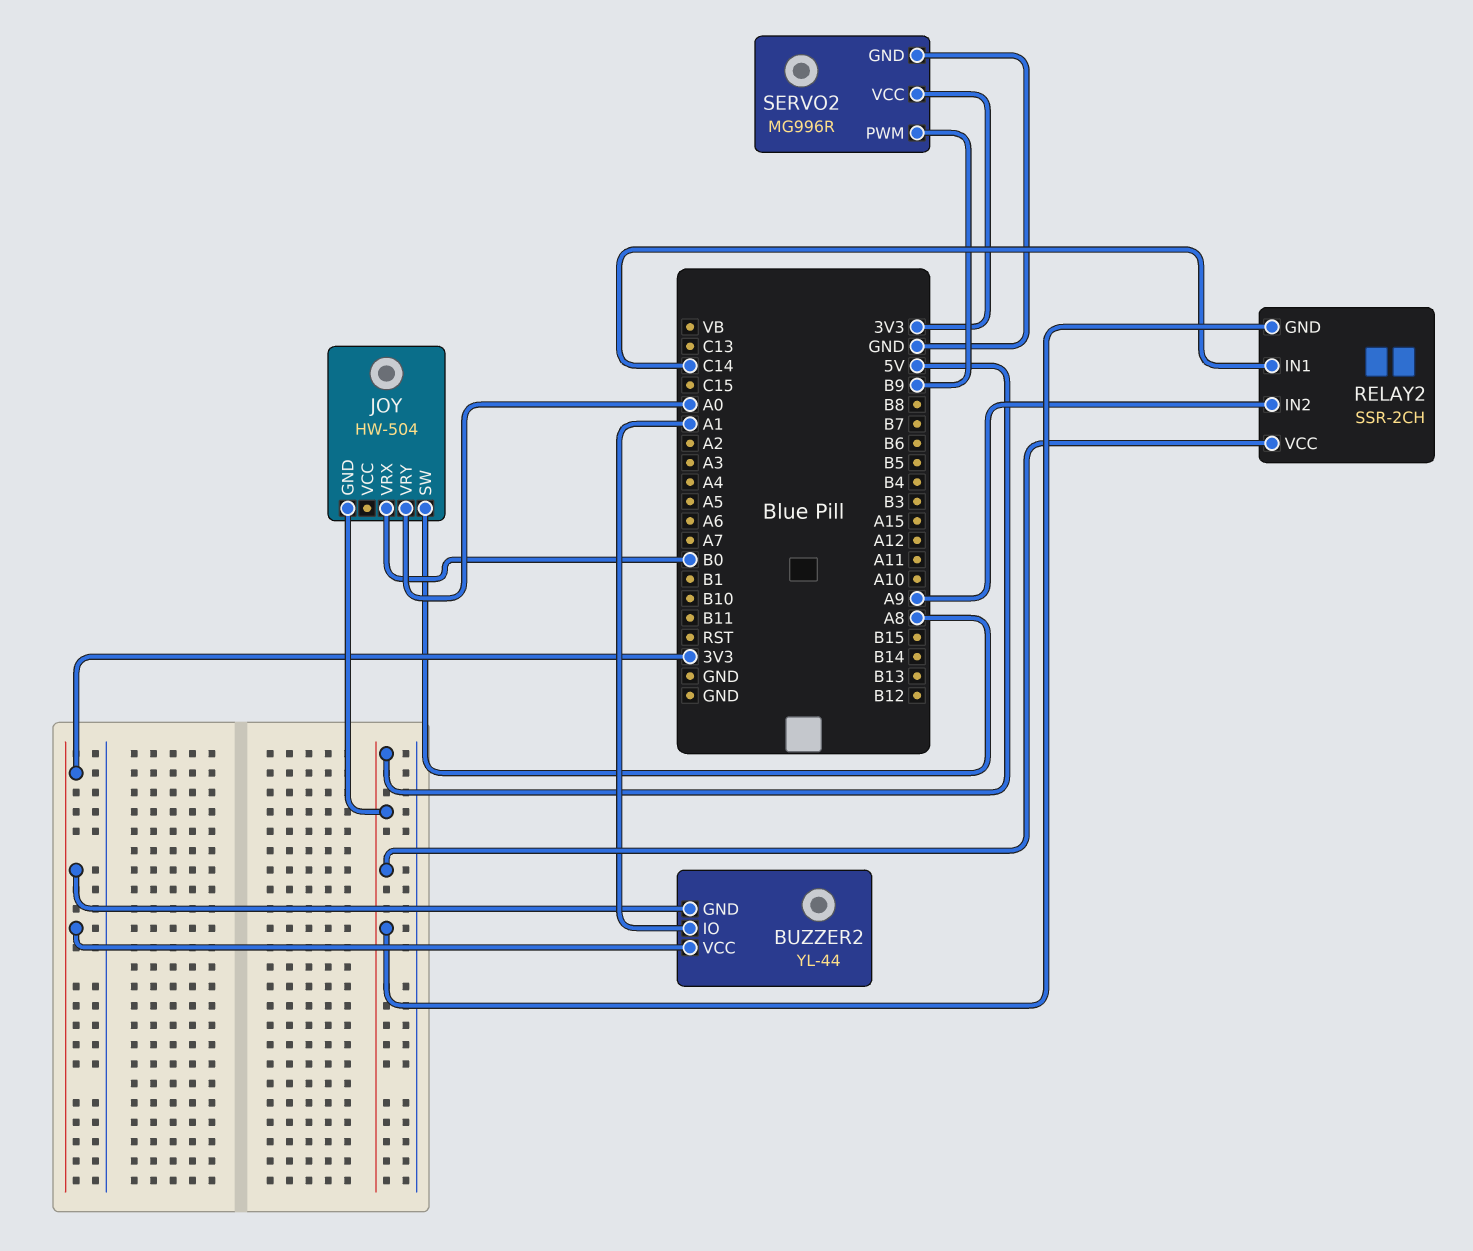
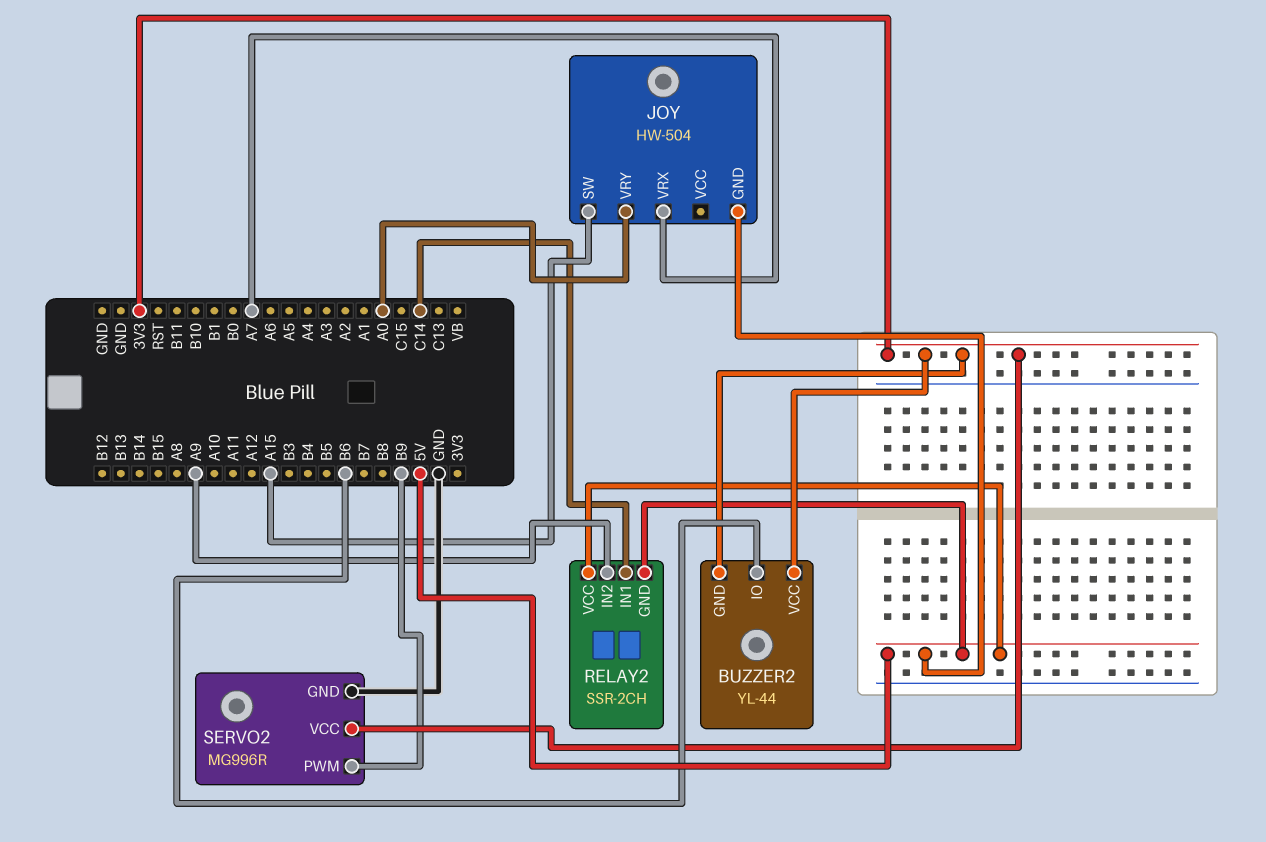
BUZZER2 pin IO: A1 -> B6
JOY pin SW: A8 -> A15
JOY pin VRX: B0 -> A7

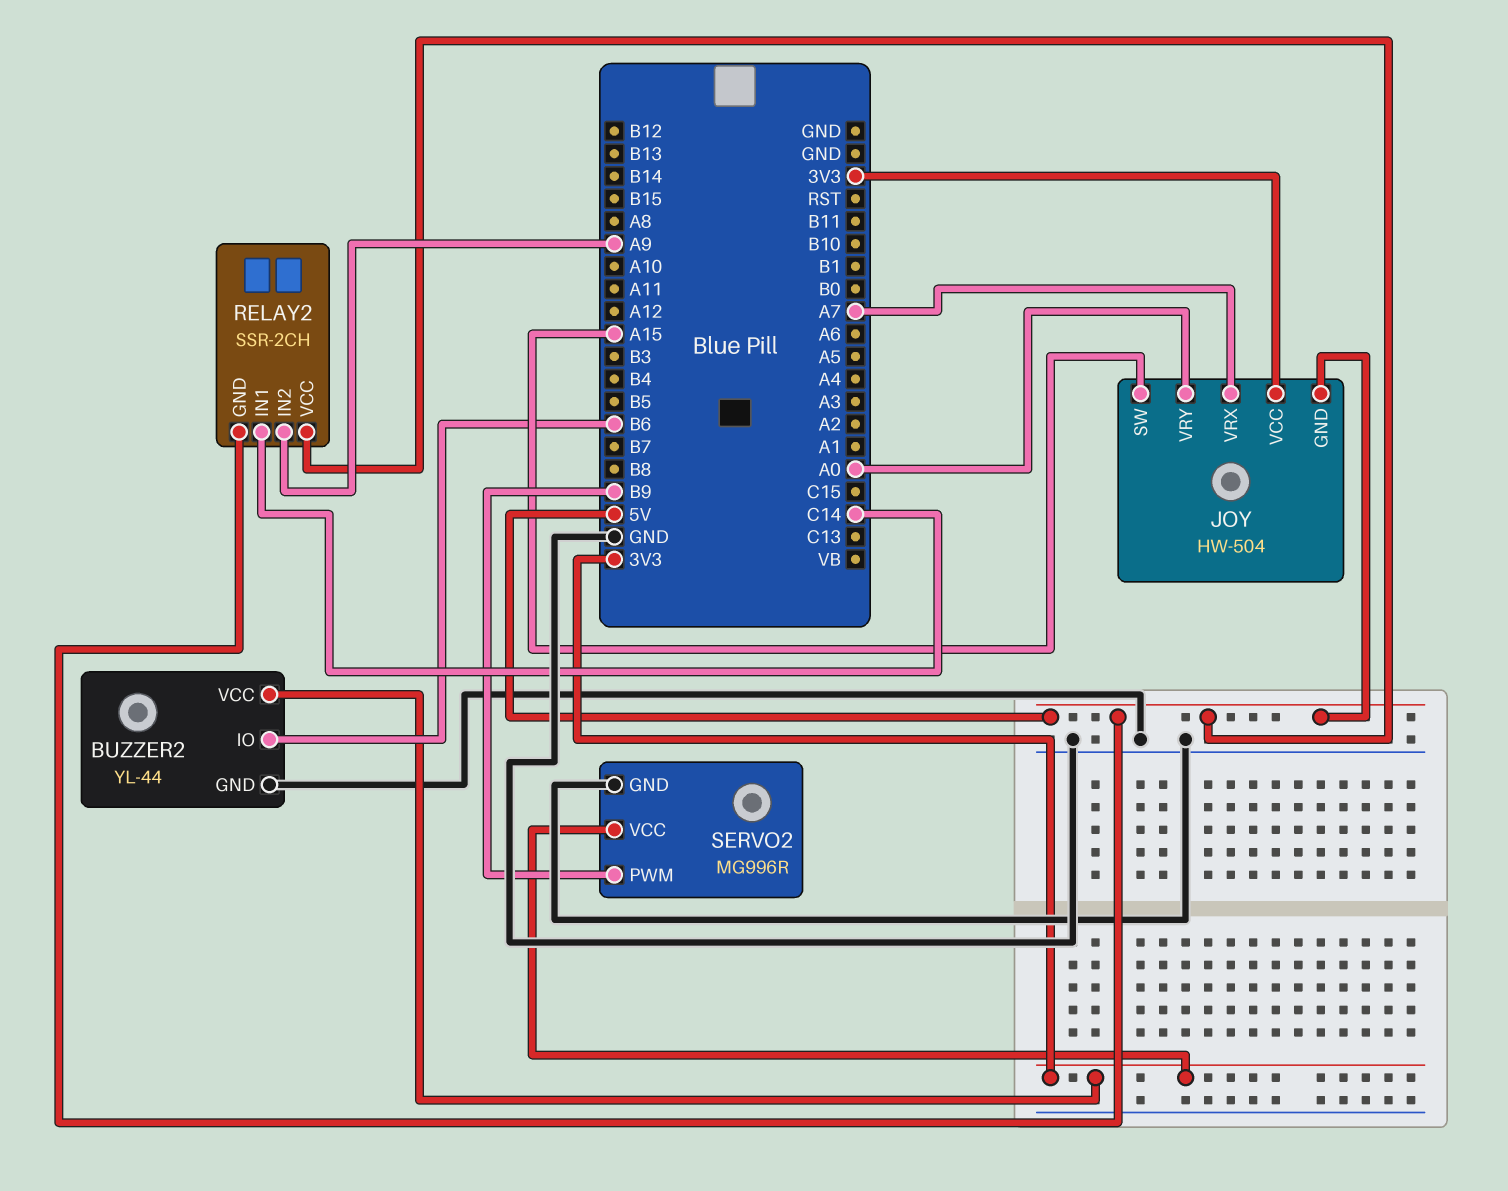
BUZZER2 pin GND: 3V3 -> GND
JOY pin VCC: none -> 3V3

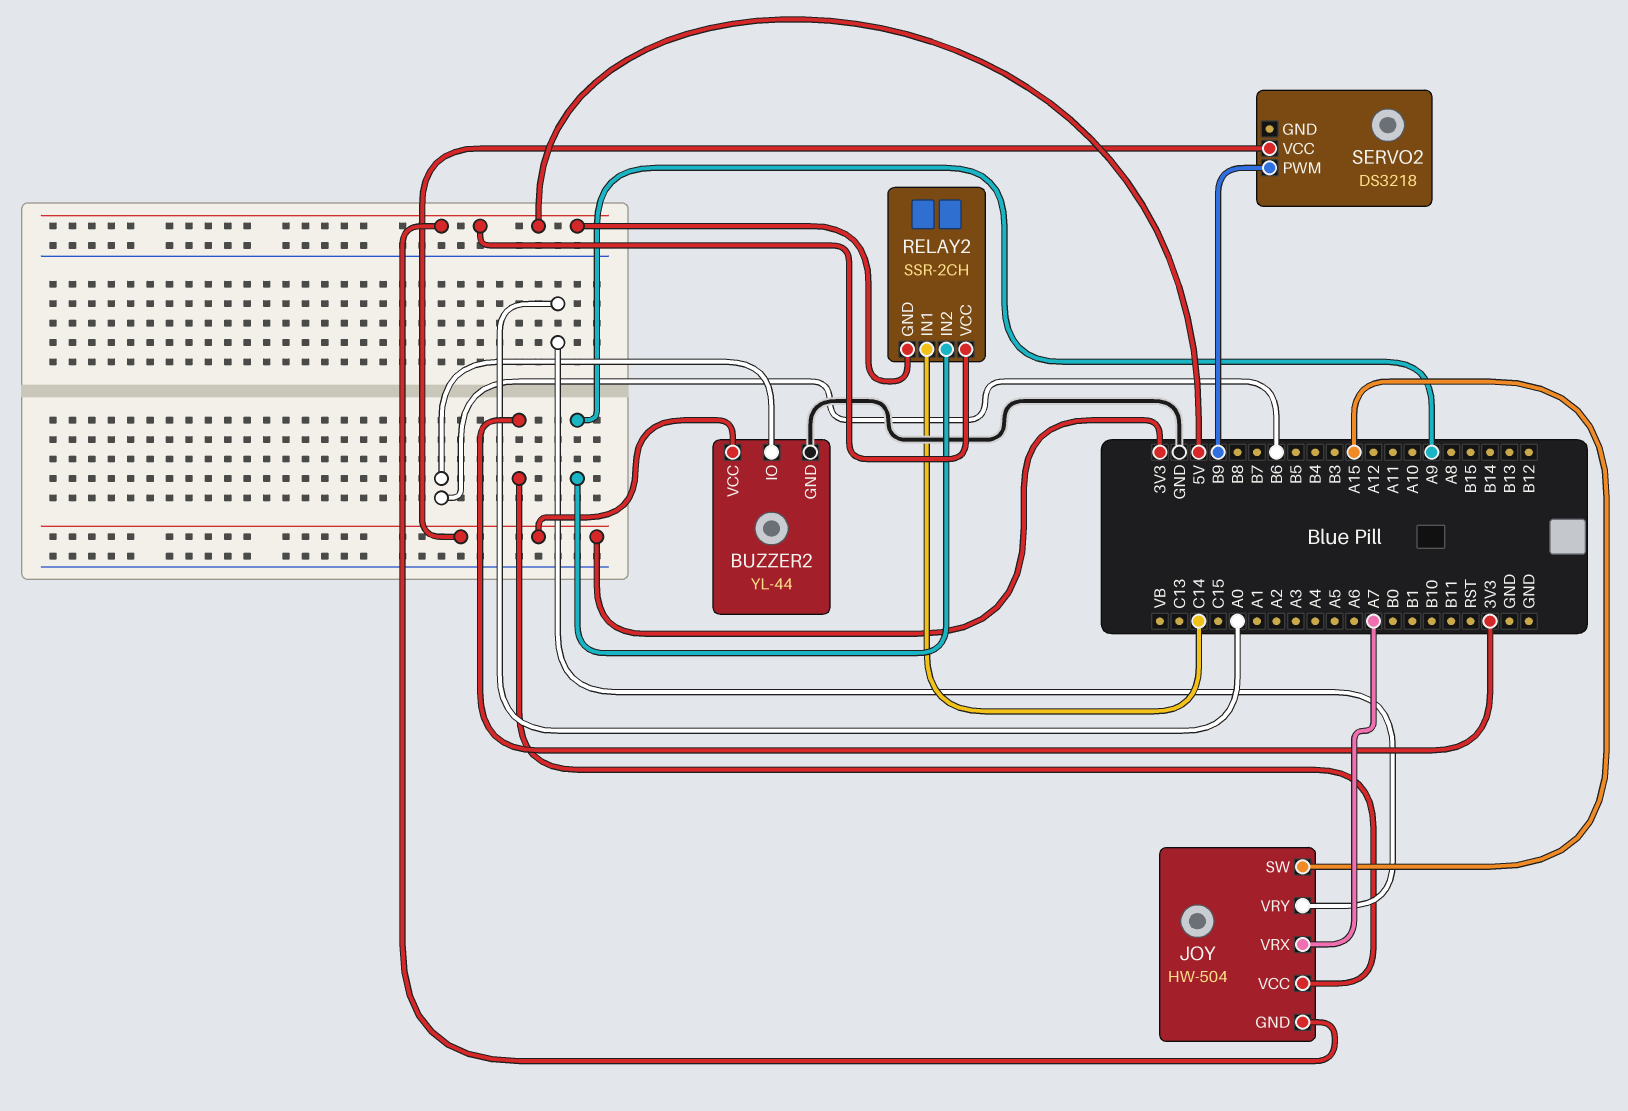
SERVO2: MG996R -> DS3218
SERVO2 pin GND: GND -> none

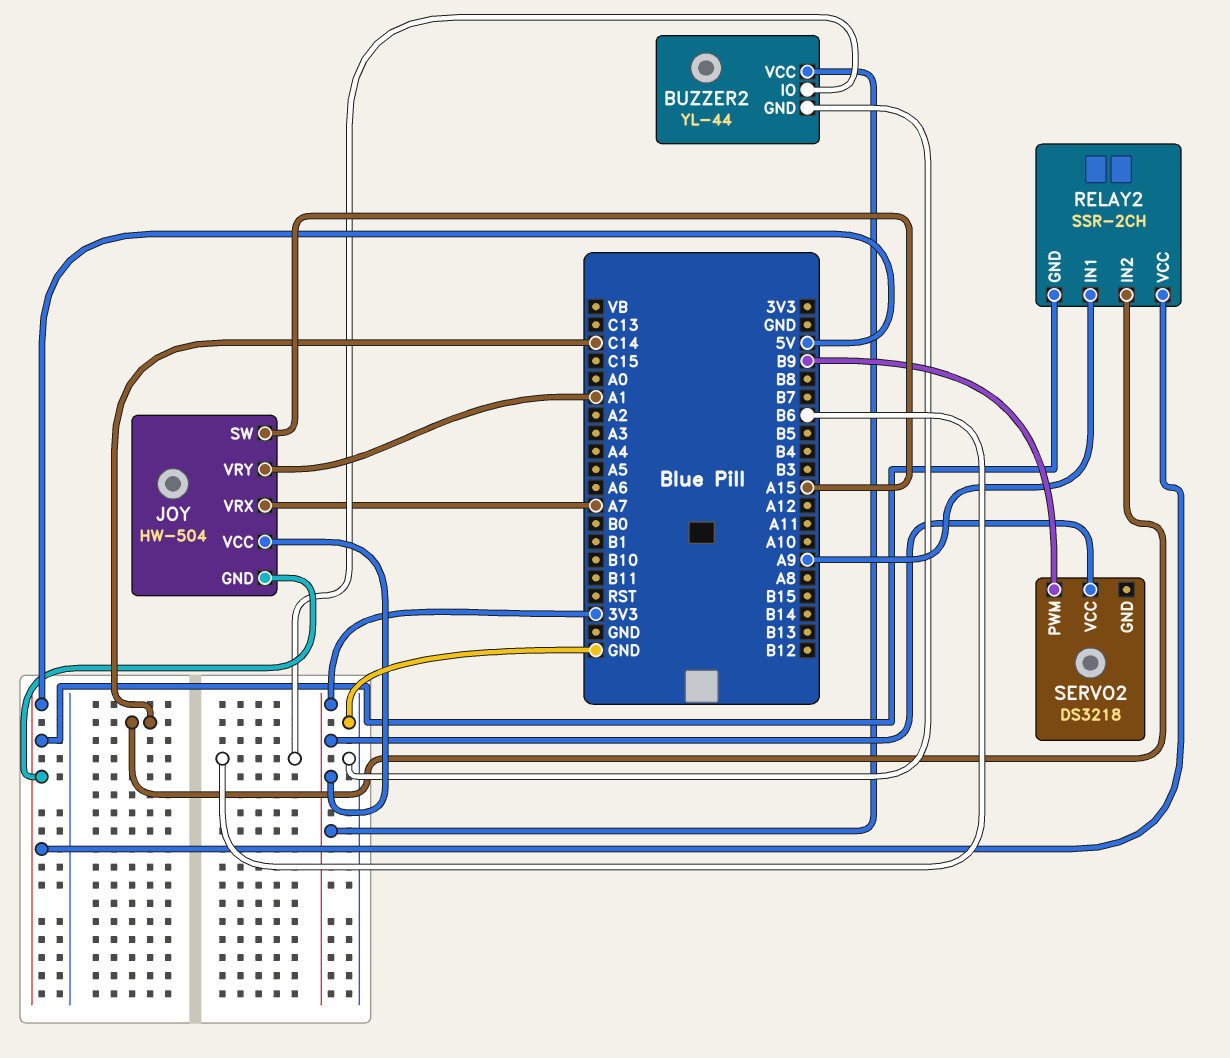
JOY pin VRY: A0 -> A1
RELAY2 pin IN1: C14 -> A9
RELAY2 pin IN2: A9 -> C14

